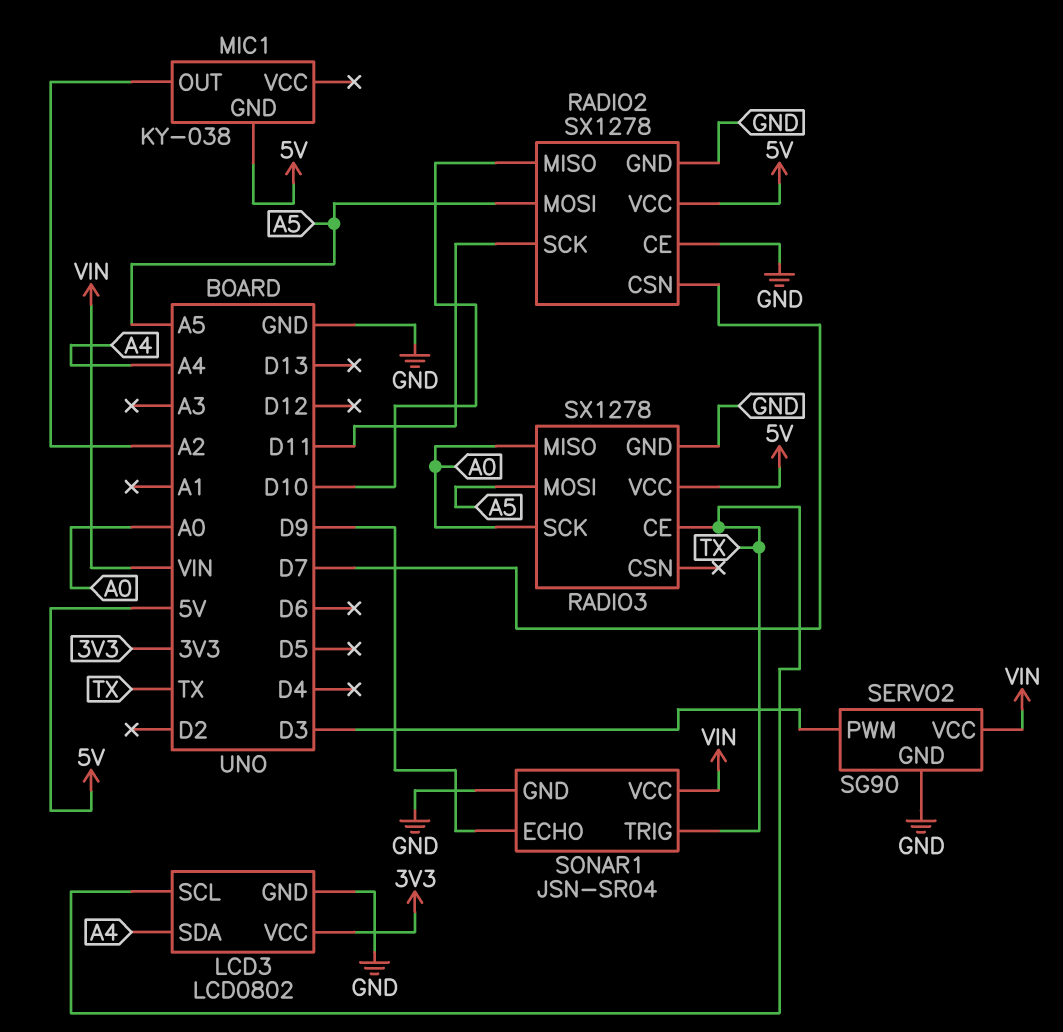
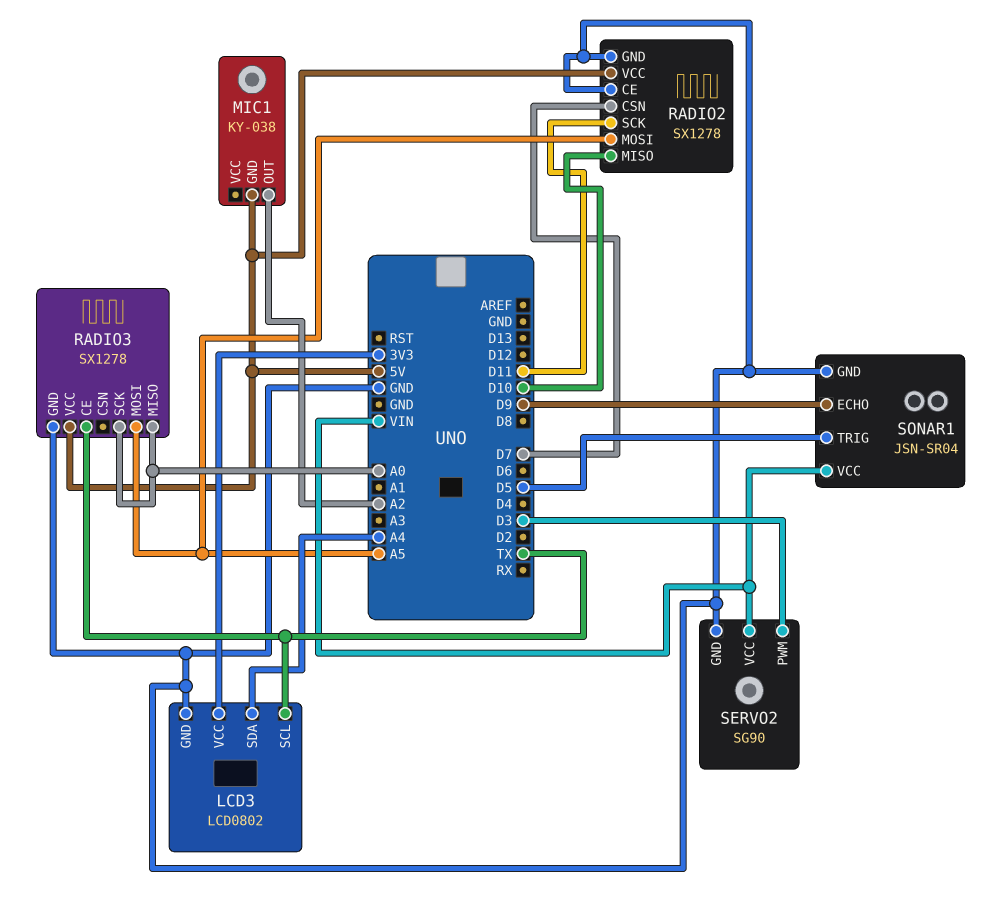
SONAR1 pin TRIG: TX -> D5

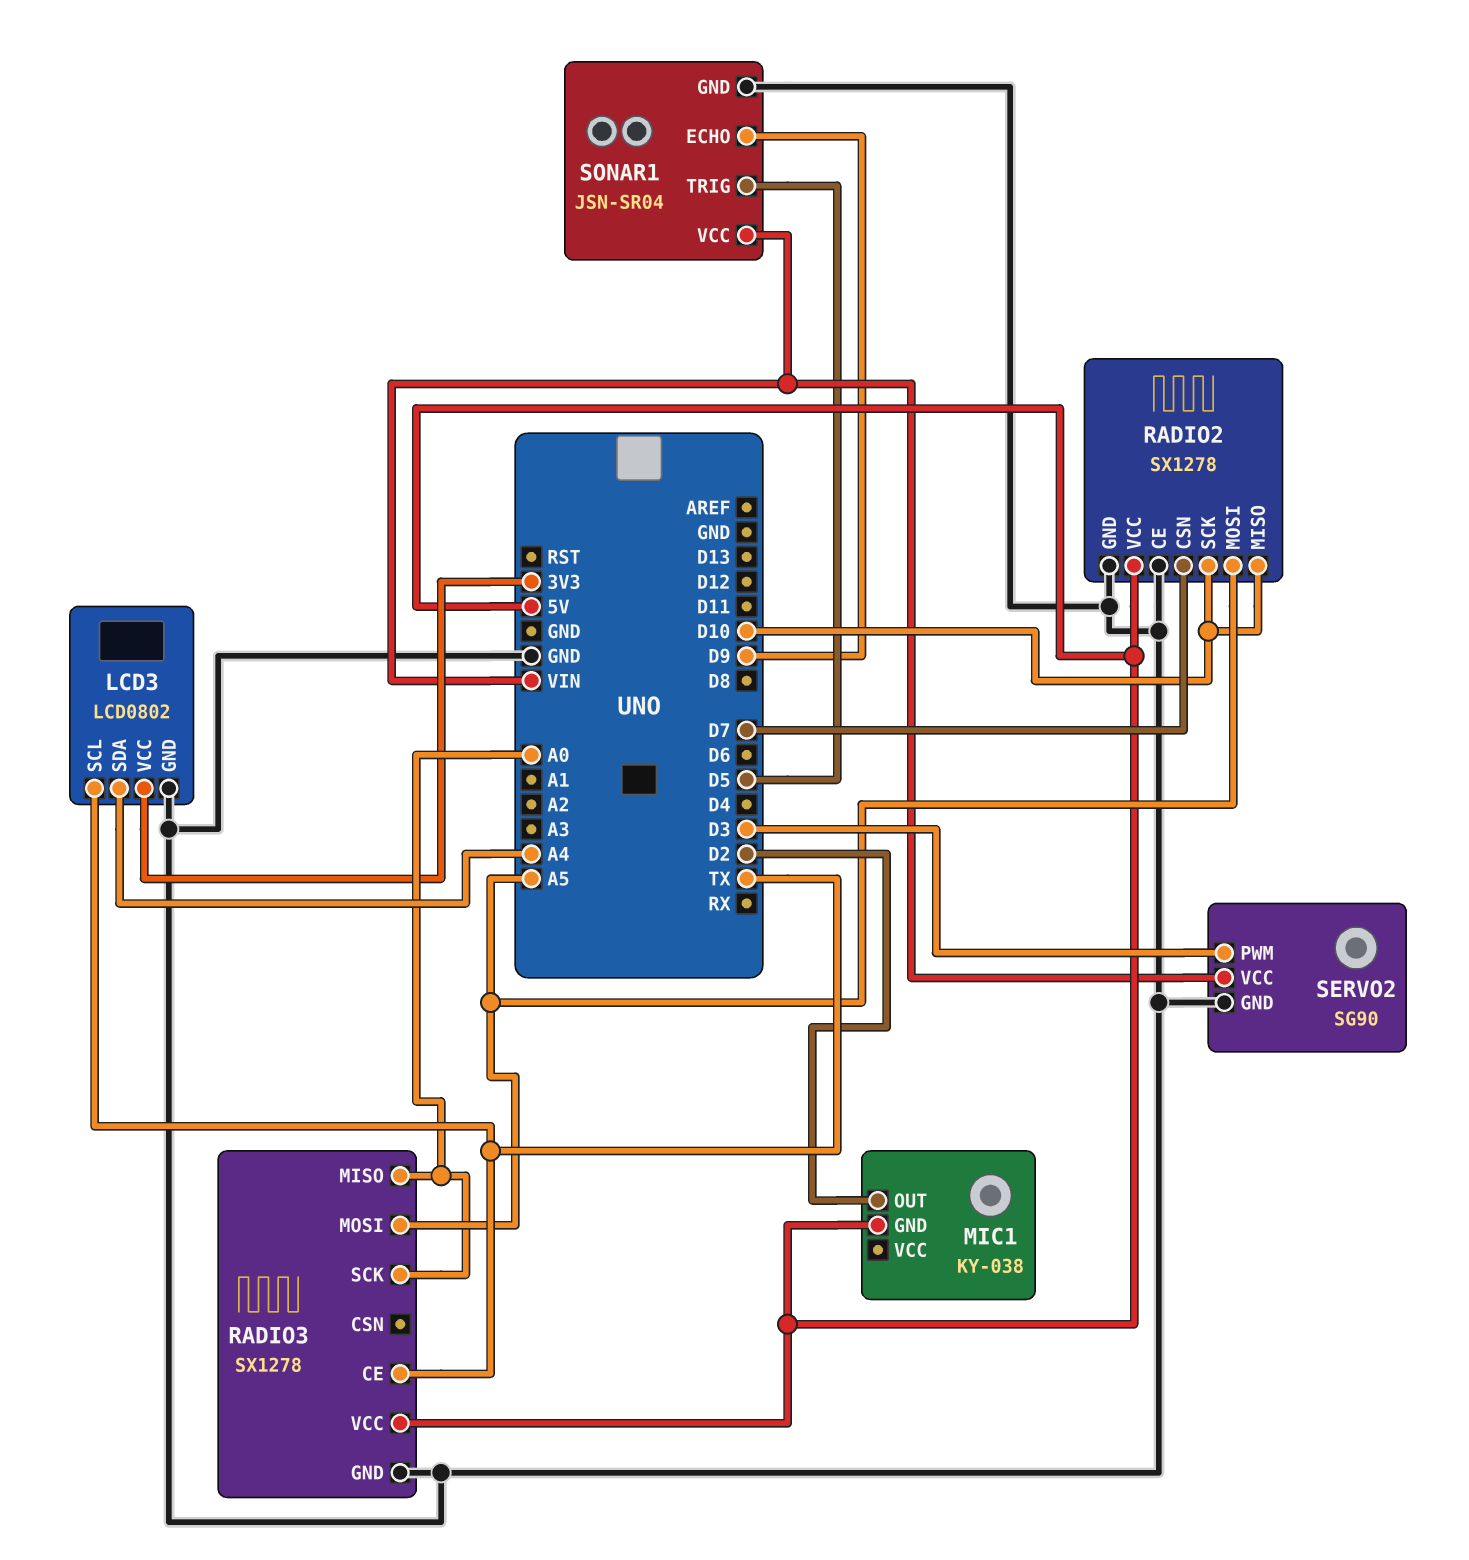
MIC1 pin OUT: A2 -> D2
RADIO2 pin SCK: D11 -> D10

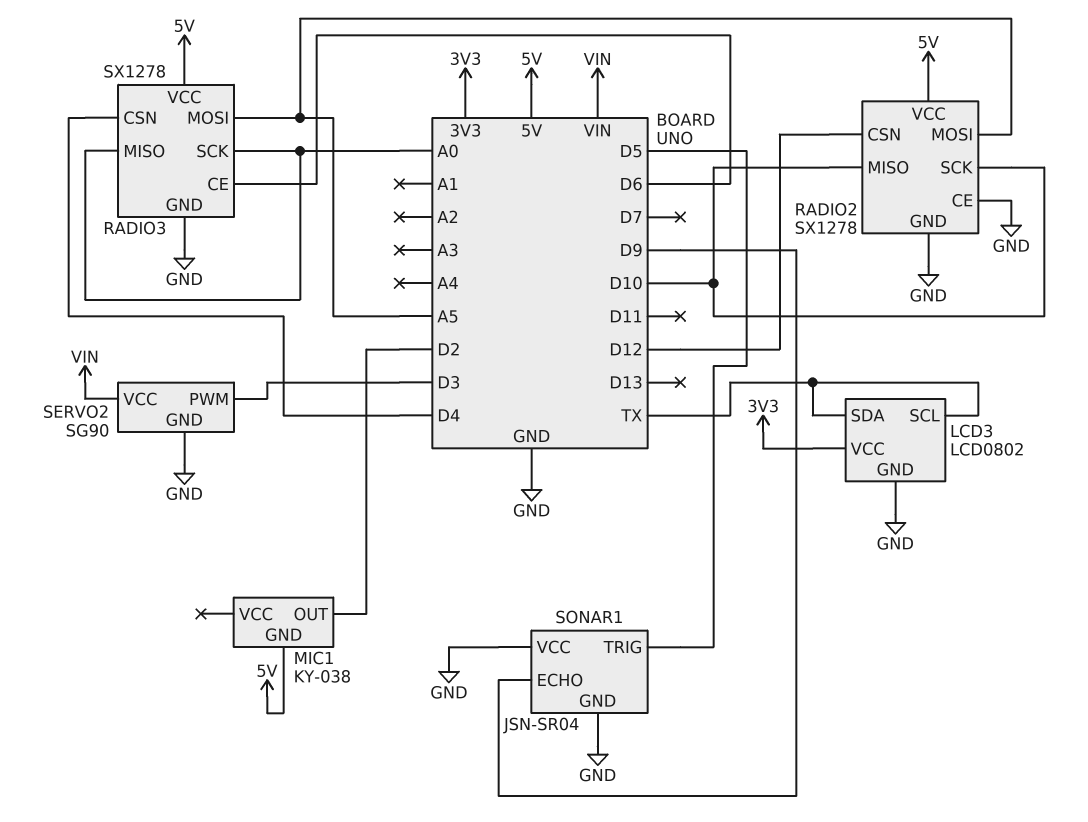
LCD3 pin SDA: A4 -> TX
RADIO2 pin CSN: D7 -> D12
RADIO3 pin CE: TX -> D6
RADIO3 pin CSN: none -> D4
SONAR1 pin VCC: VIN -> GND

